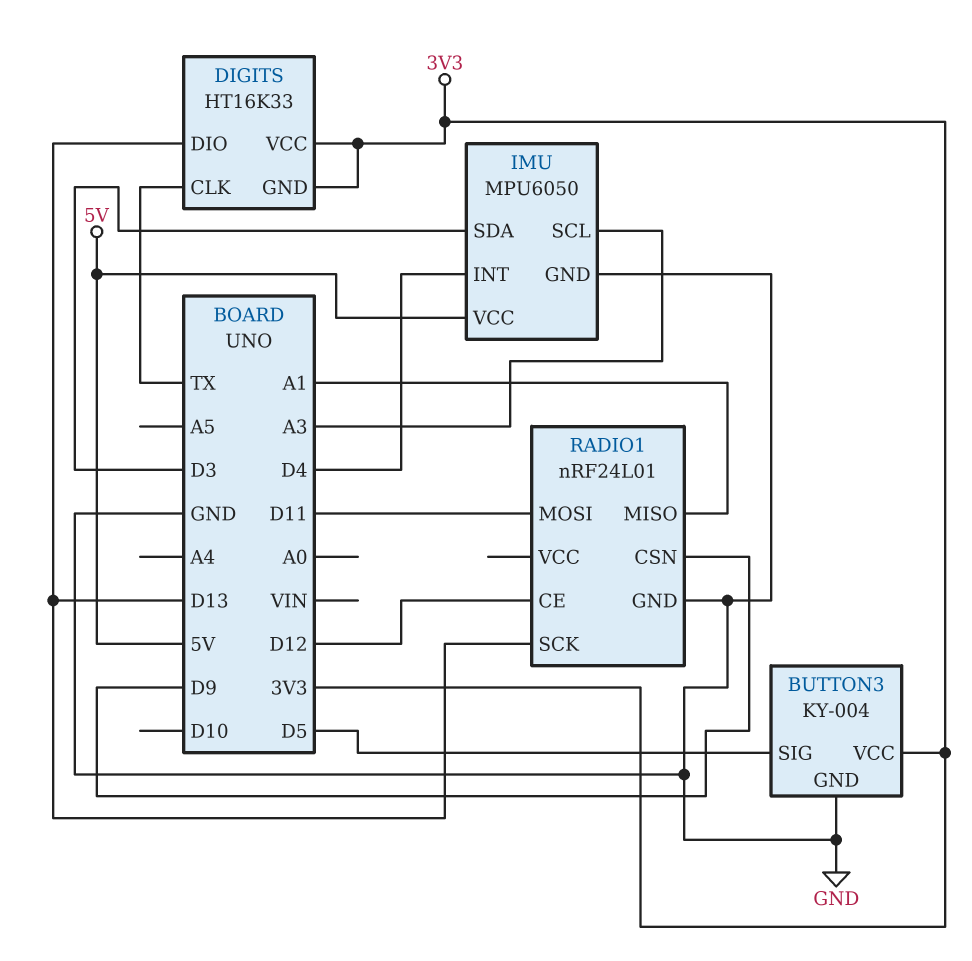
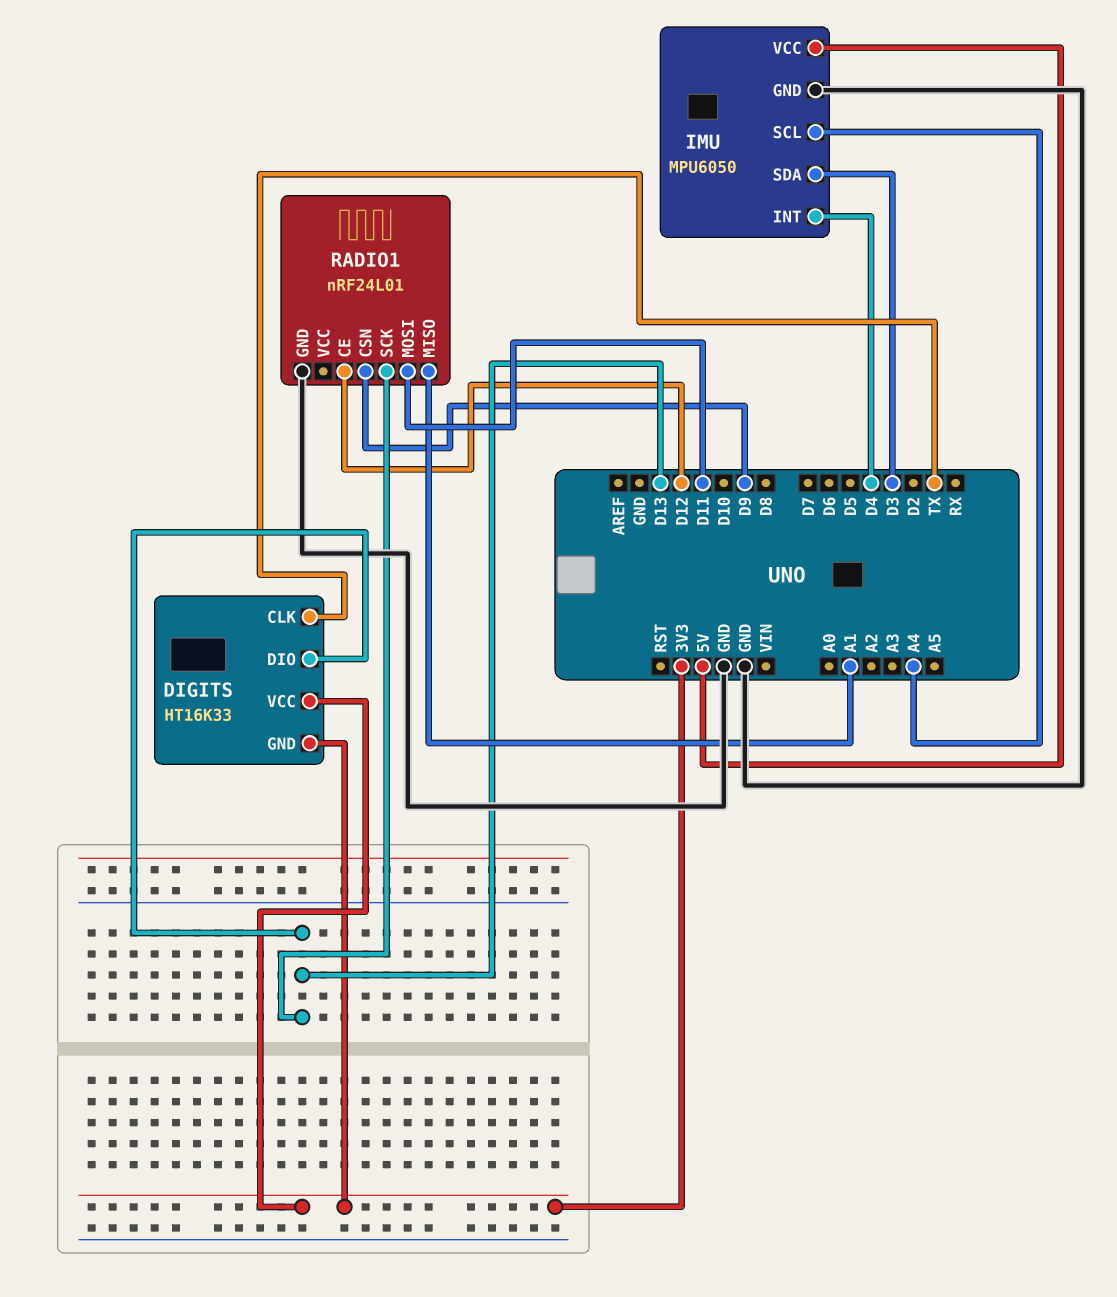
BUTTON3: KY-004 -> none
BUTTON3 pin GND: GND -> none
BUTTON3 pin SIG: D5 -> none
BUTTON3 pin VCC: 3V3 -> none
IMU pin SCL: A3 -> A4

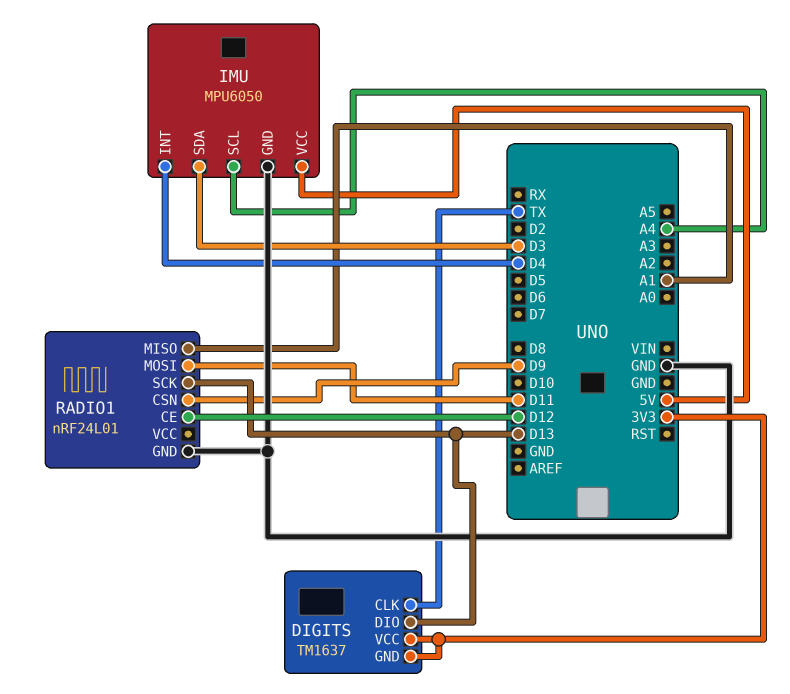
DIGITS: HT16K33 -> TM1637

